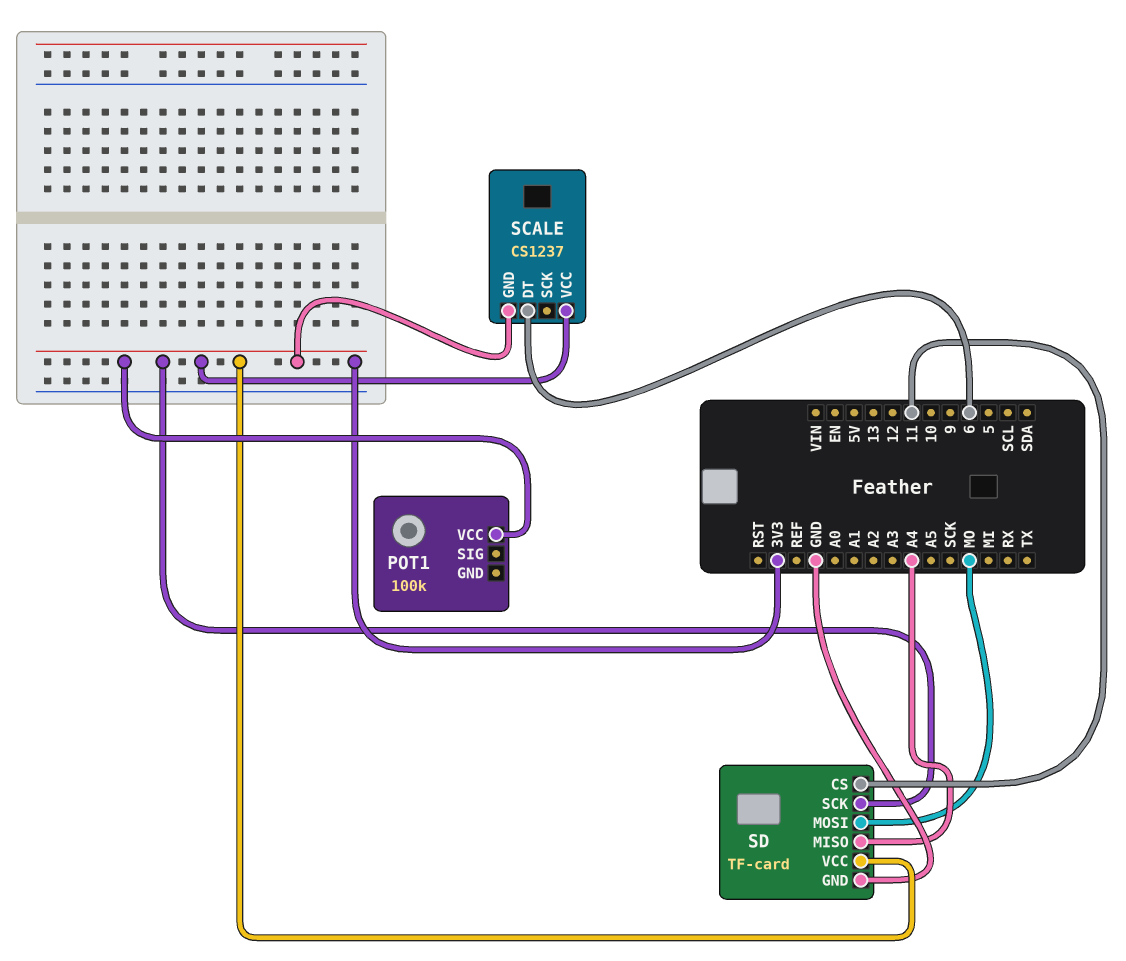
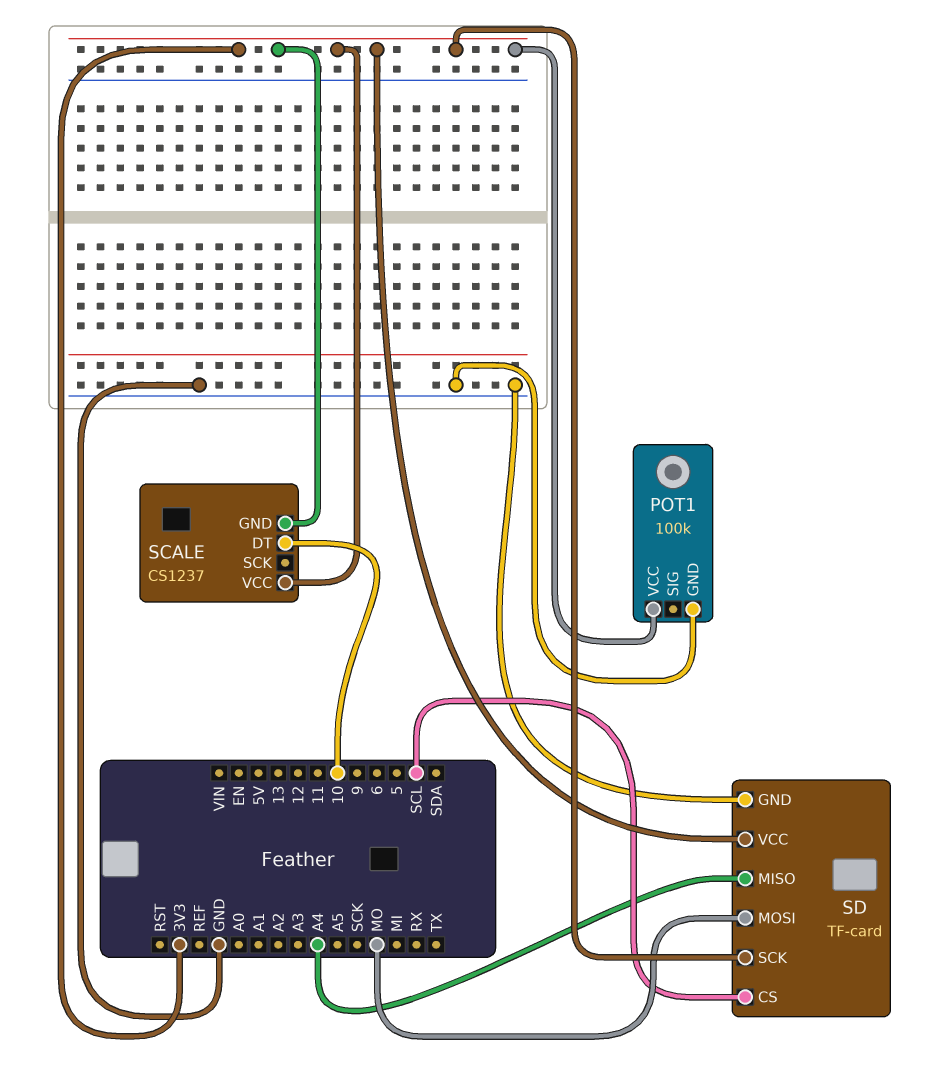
POT1 pin GND: none -> GND
SCALE pin DT: 6 -> 10
SD pin CS: 11 -> SCL

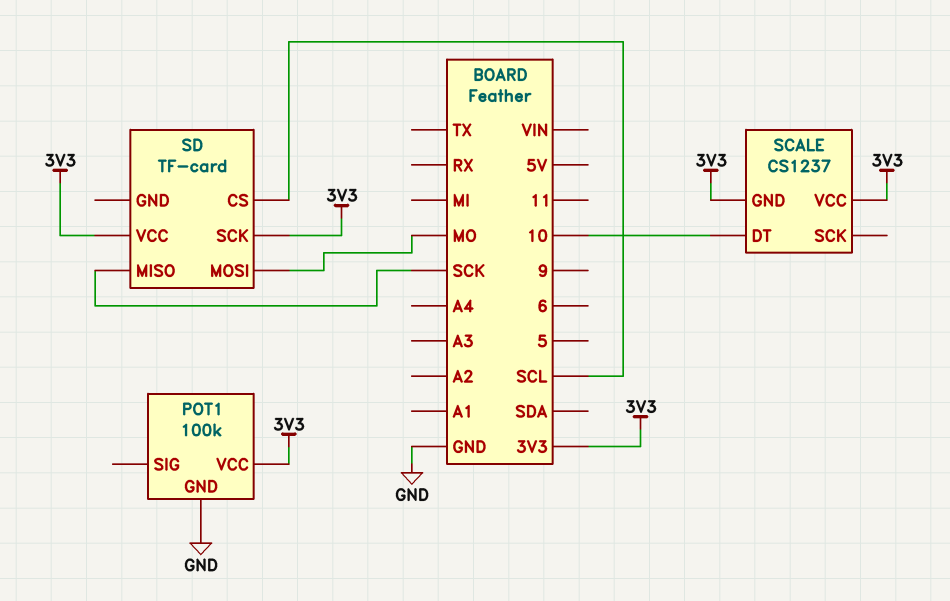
SD pin GND: GND -> none
SD pin MISO: A4 -> SCK

